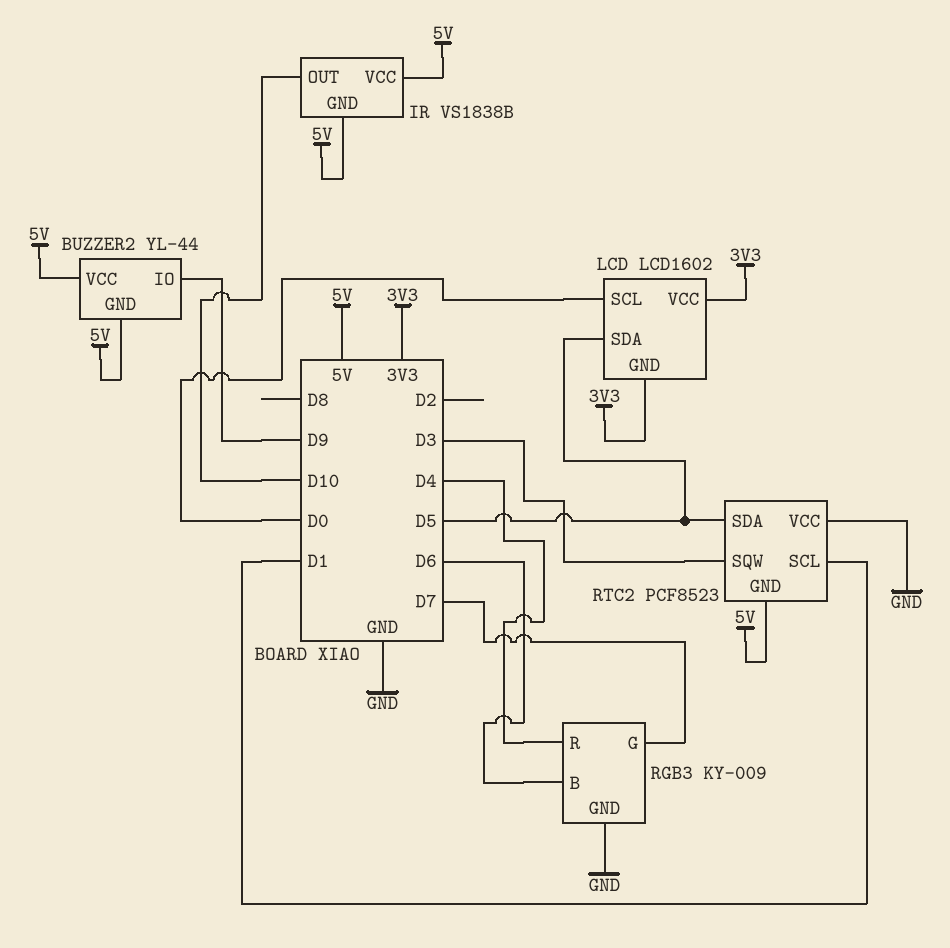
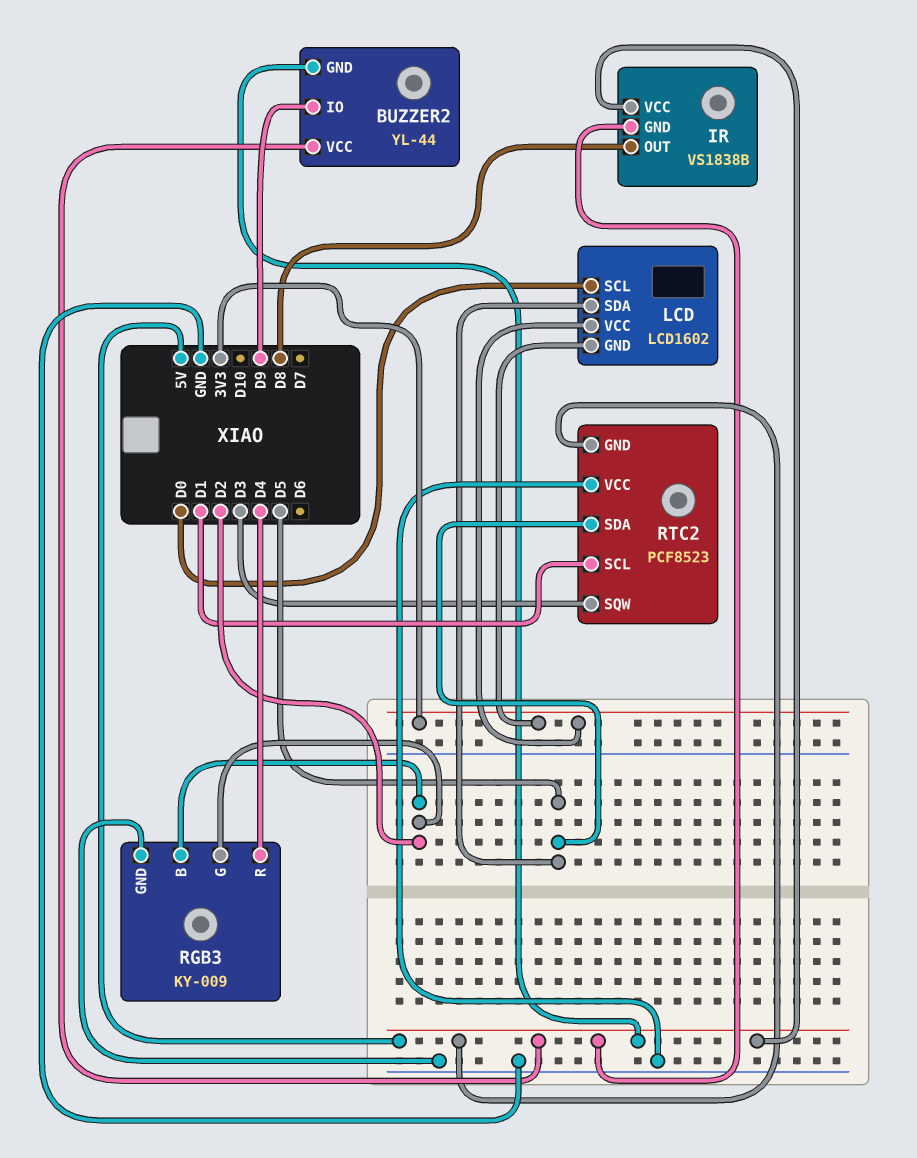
IR pin OUT: D10 -> D8
RGB3 pin B: D6 -> D2
RGB3 pin G: D7 -> D2

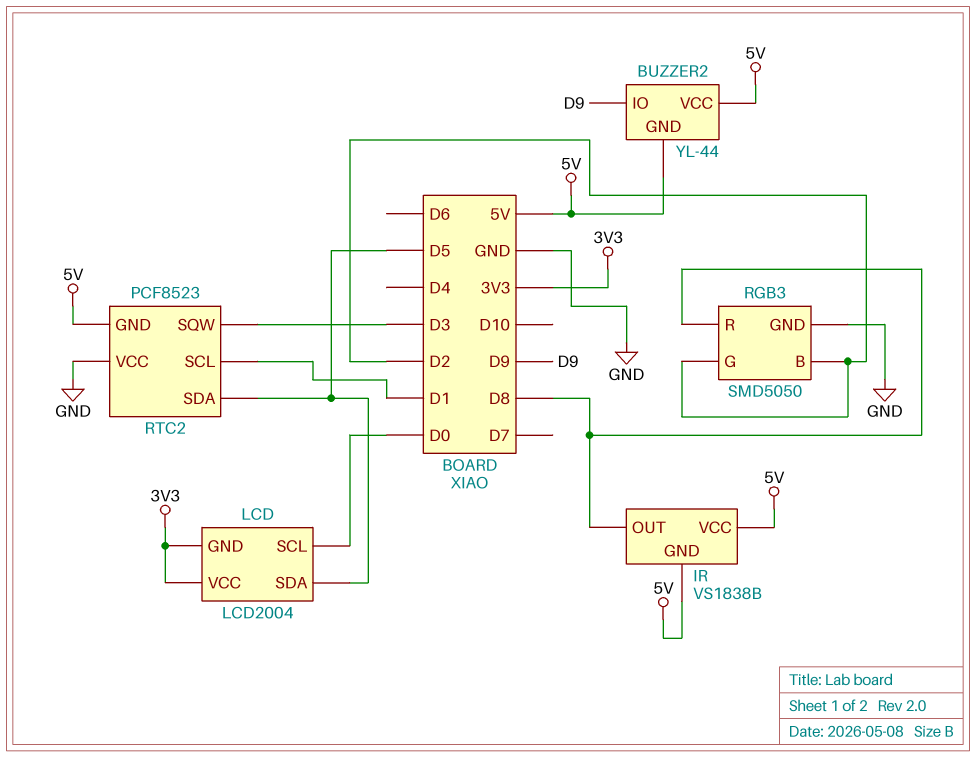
LCD: LCD1602 -> LCD2004
RGB3: KY-009 -> SMD5050
RGB3 pin R: D4 -> D8

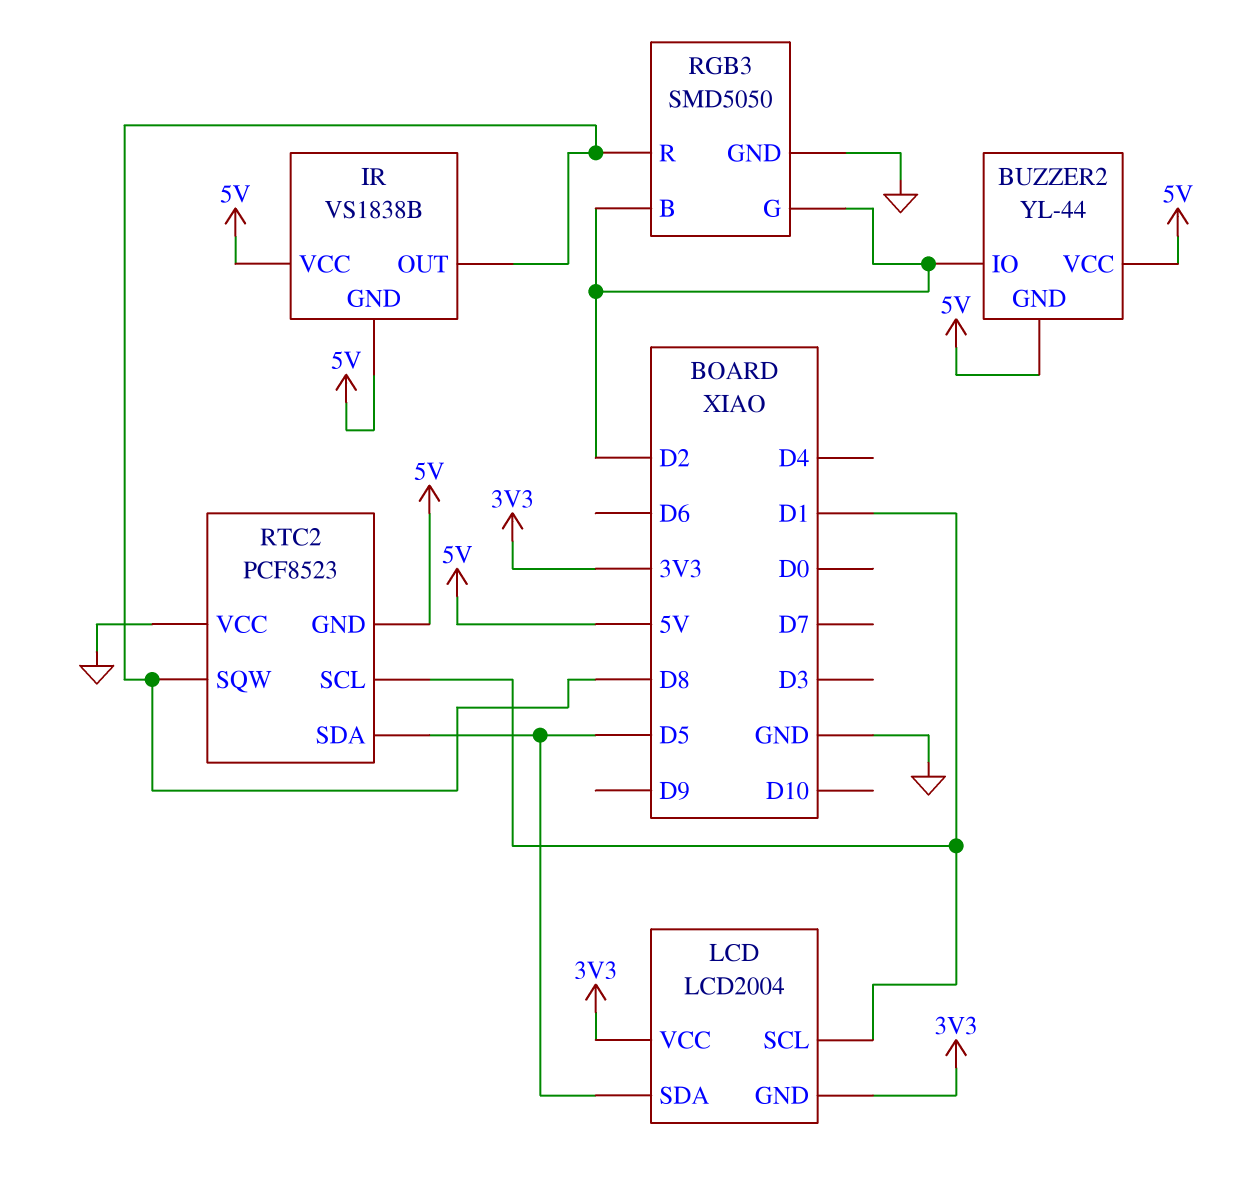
BUZZER2 pin IO: D9 -> D2
LCD pin SCL: D0 -> D1
RTC2 pin SQW: D3 -> D8

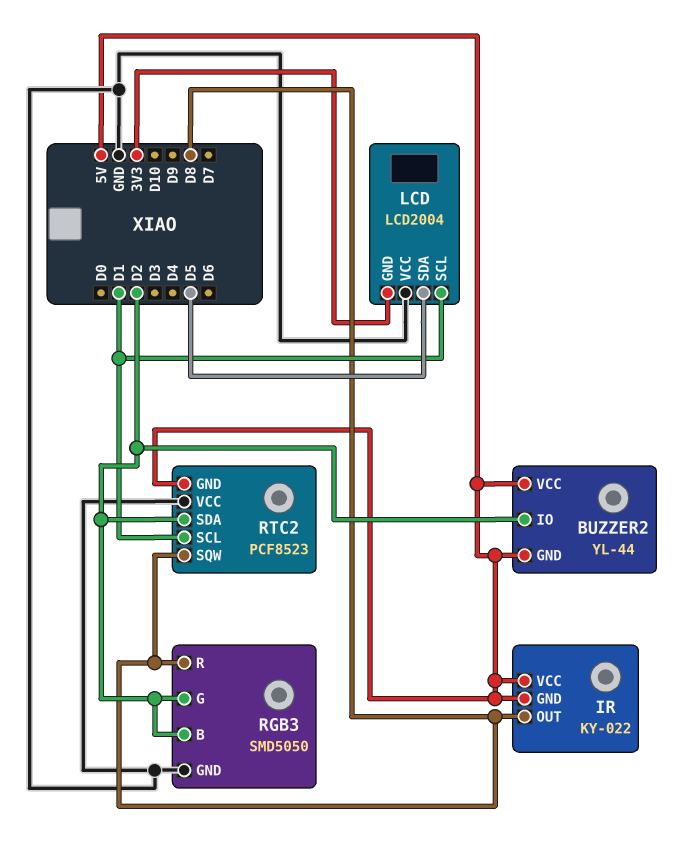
IR: VS1838B -> KY-022
LCD pin VCC: 3V3 -> GND
RTC2 pin SDA: D5 -> D2

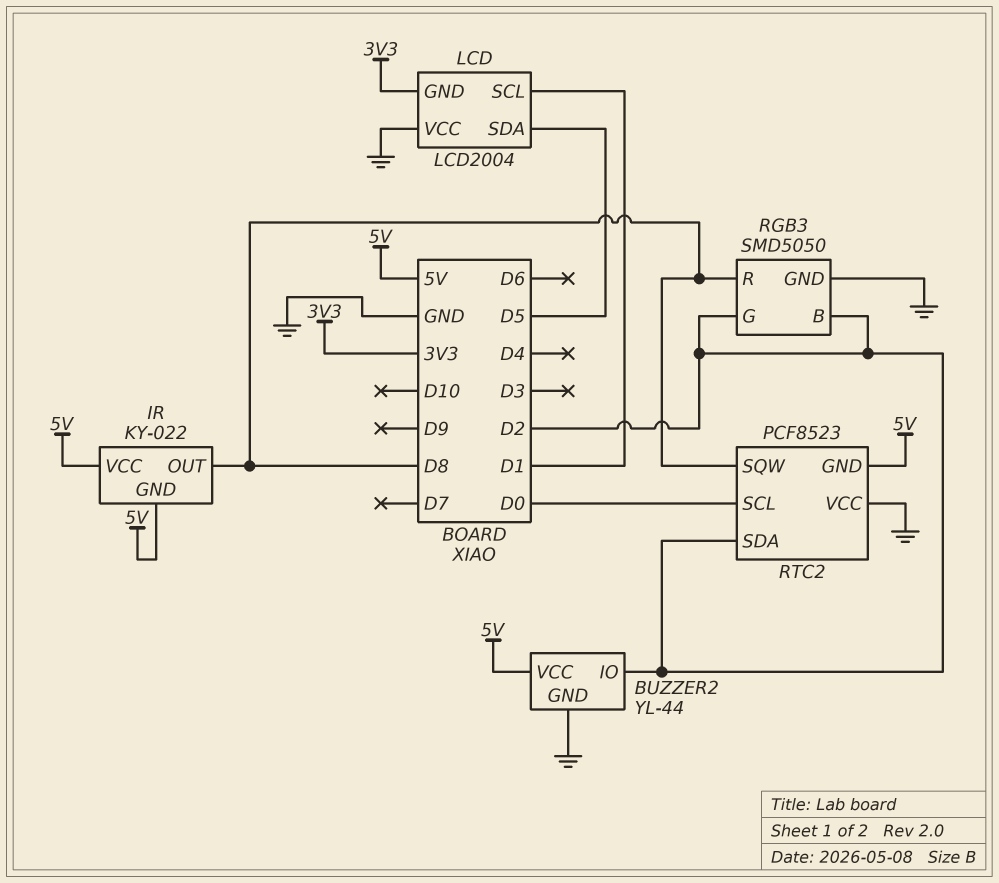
BUZZER2 pin GND: 5V -> GND
RTC2 pin SCL: D1 -> D0

